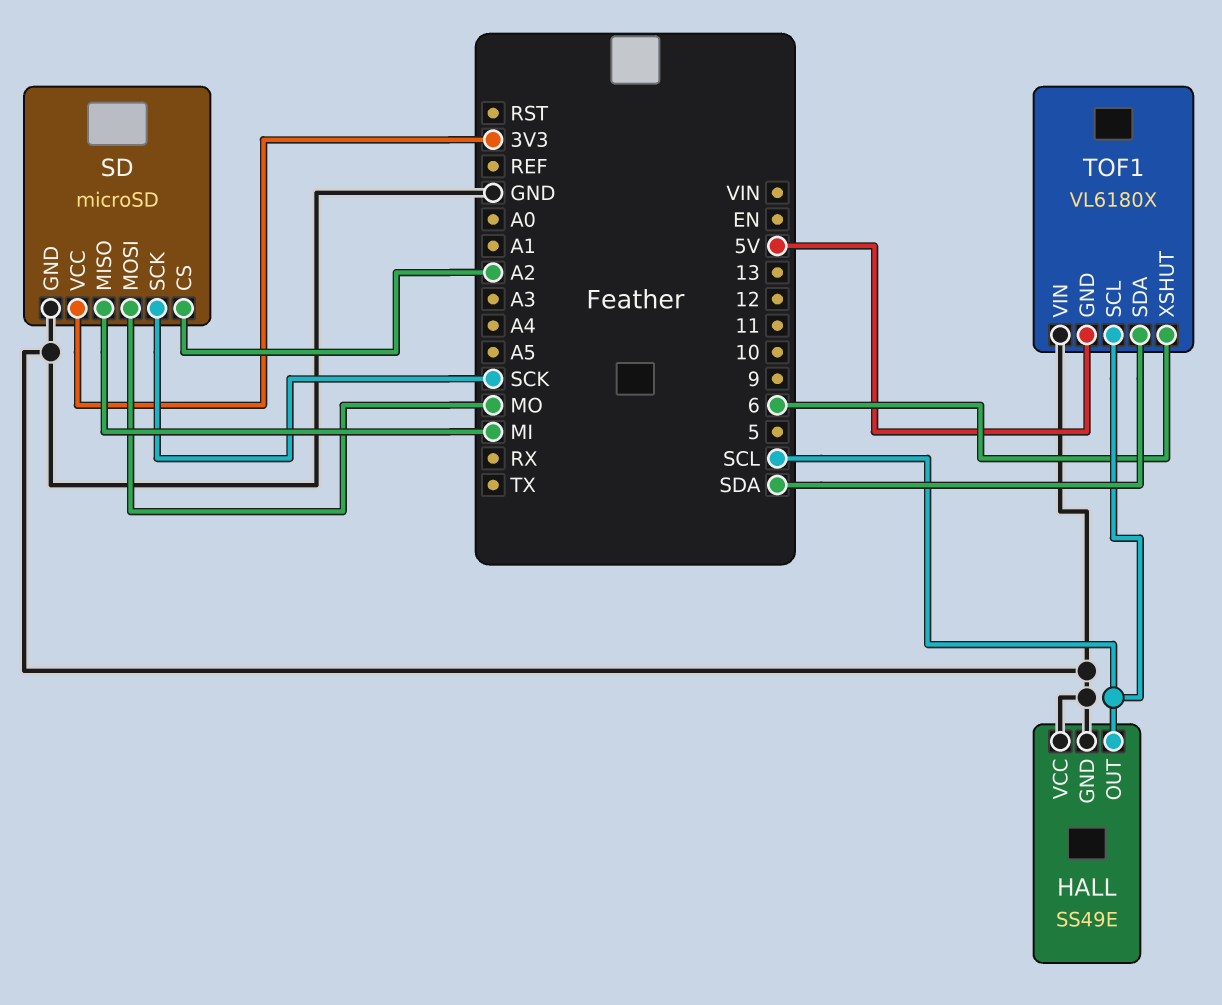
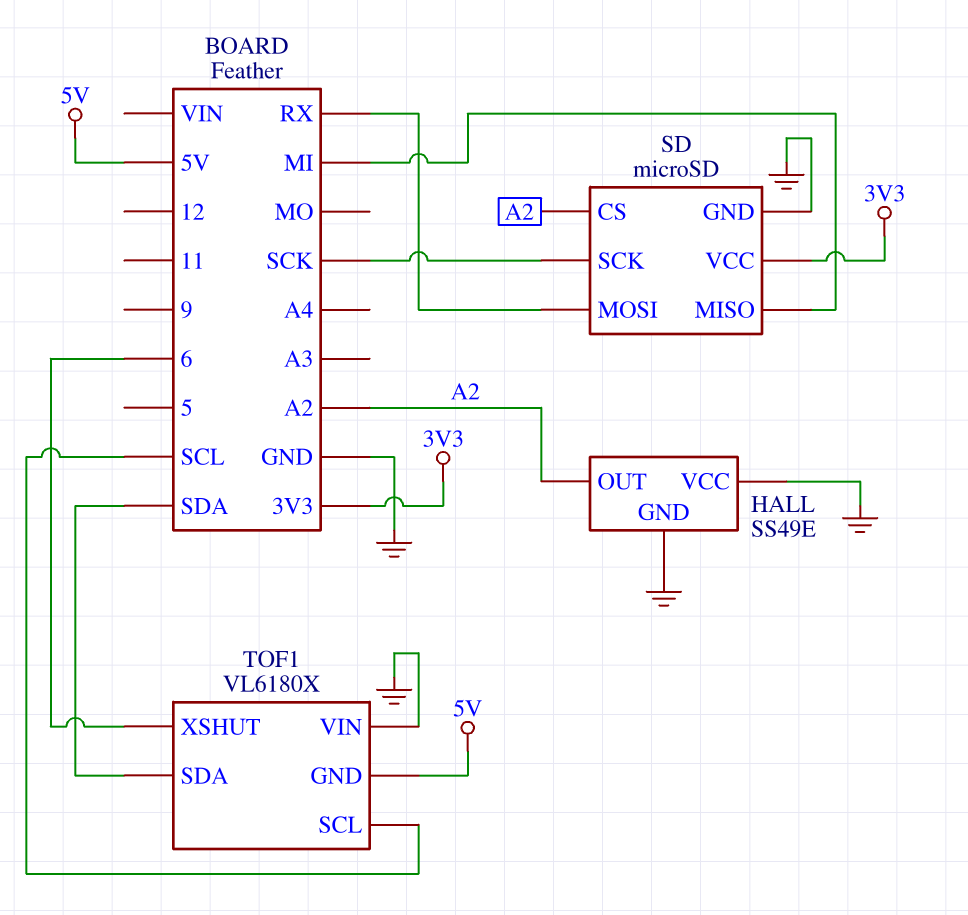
HALL pin OUT: SCL -> A2
SD pin MOSI: MO -> RX

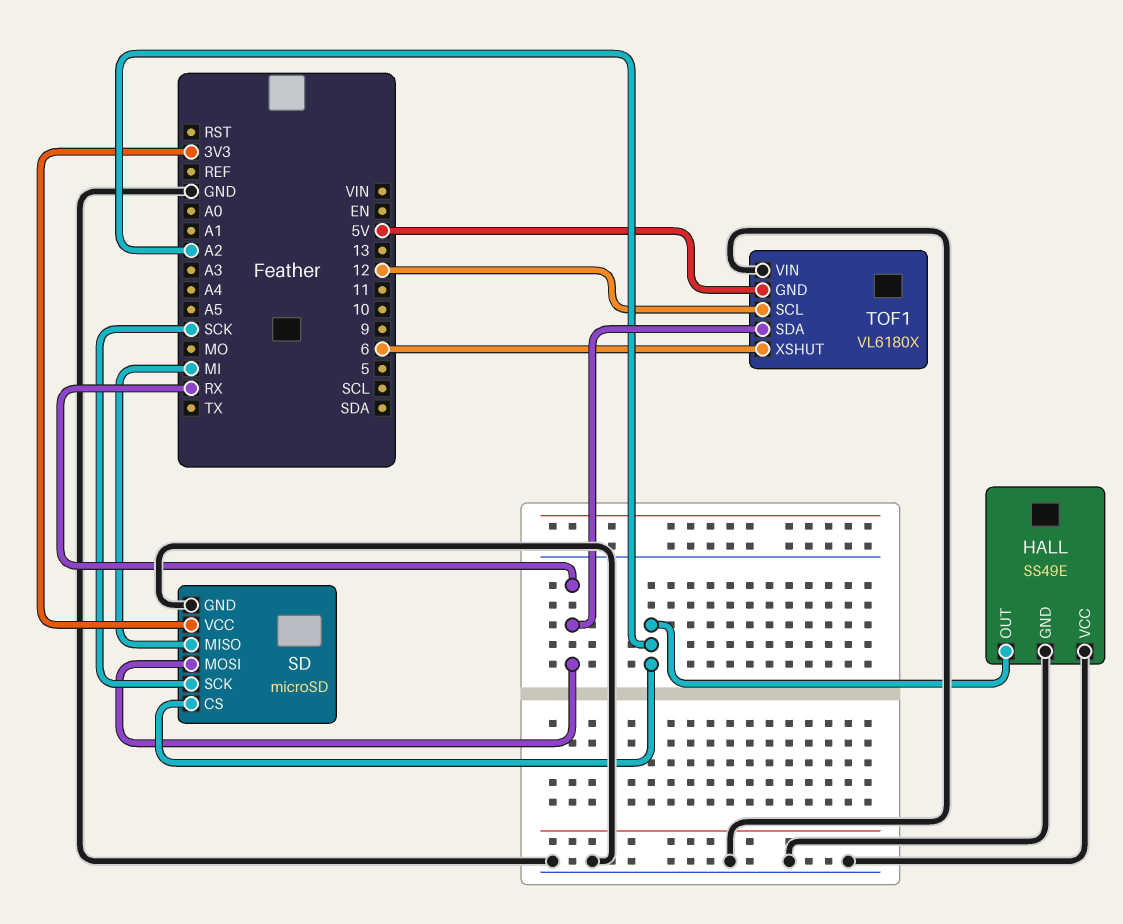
TOF1 pin SCL: SCL -> 12
TOF1 pin SDA: SDA -> RX

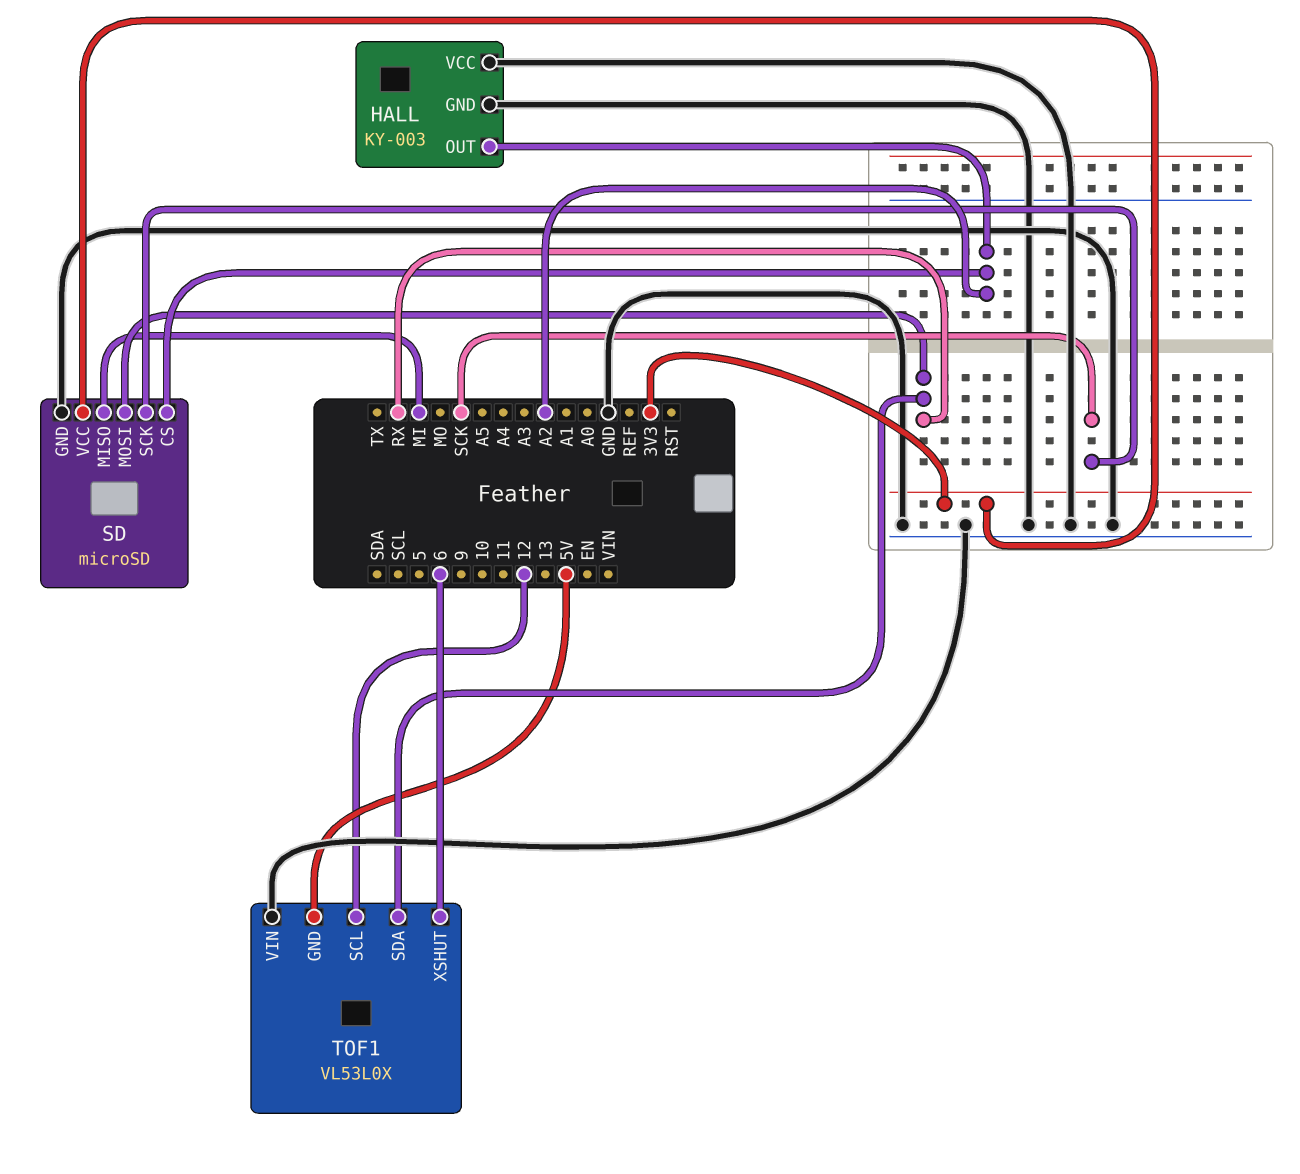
HALL: SS49E -> KY-003
TOF1: VL6180X -> VL53L0X

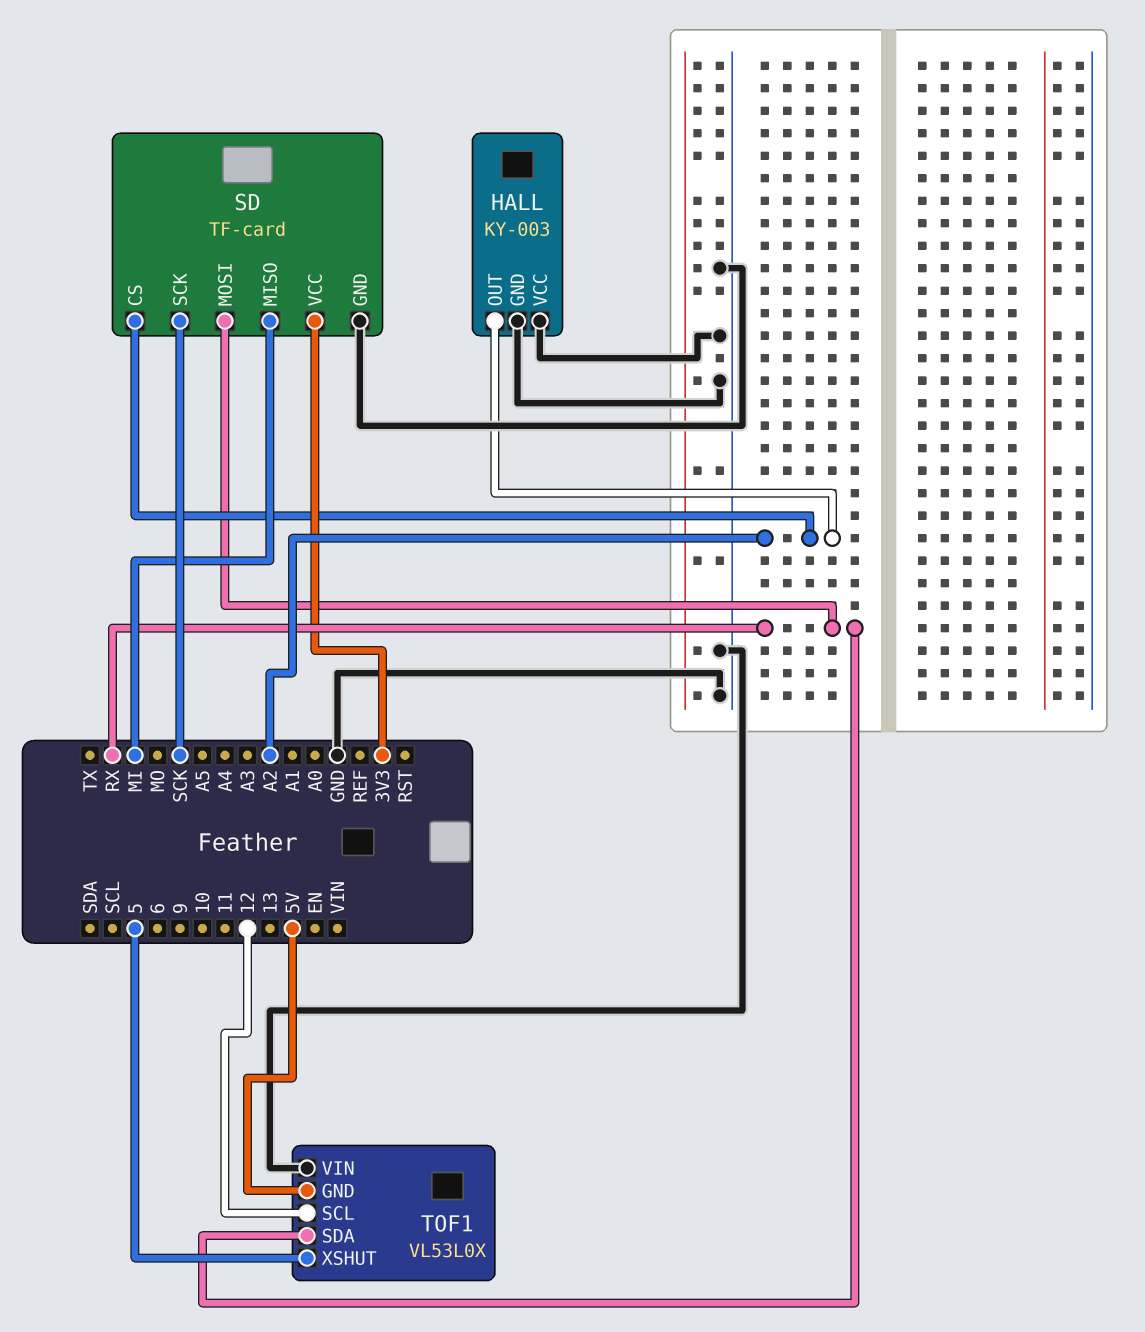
SD: microSD -> TF-card
TOF1 pin XSHUT: 6 -> 5

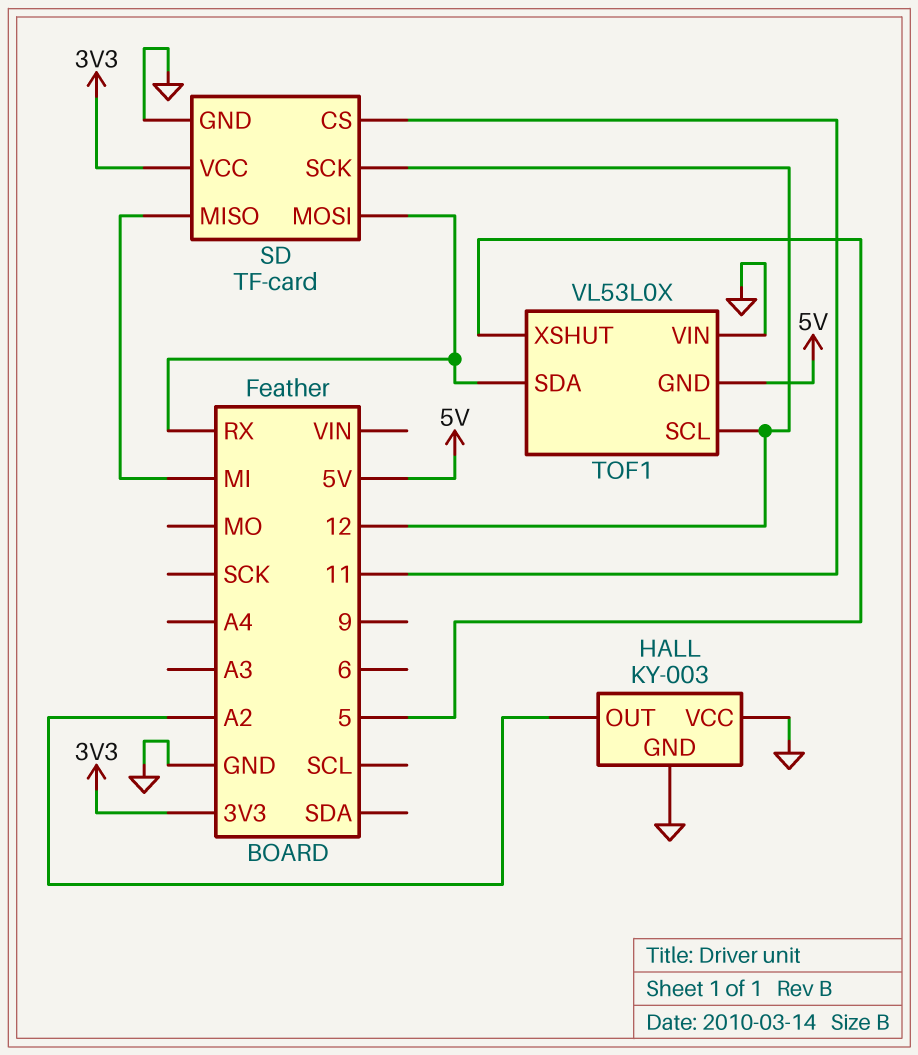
SD pin CS: A2 -> 11
SD pin SCK: SCK -> 12

